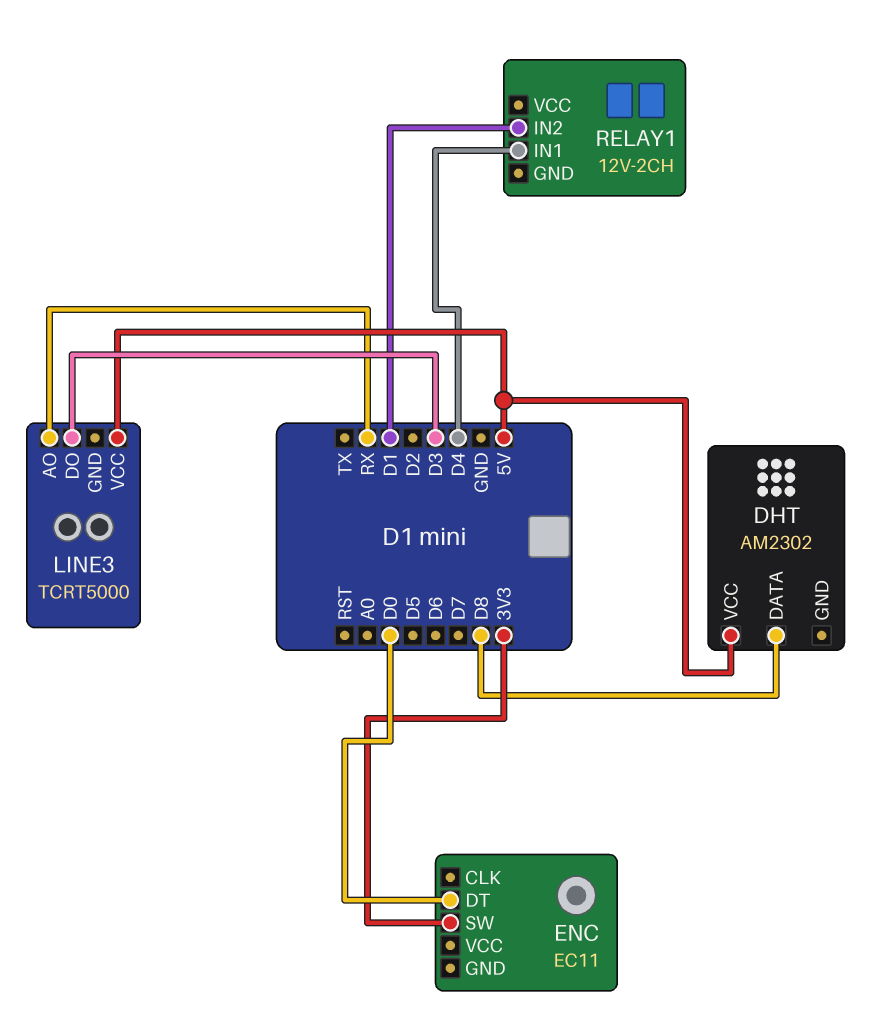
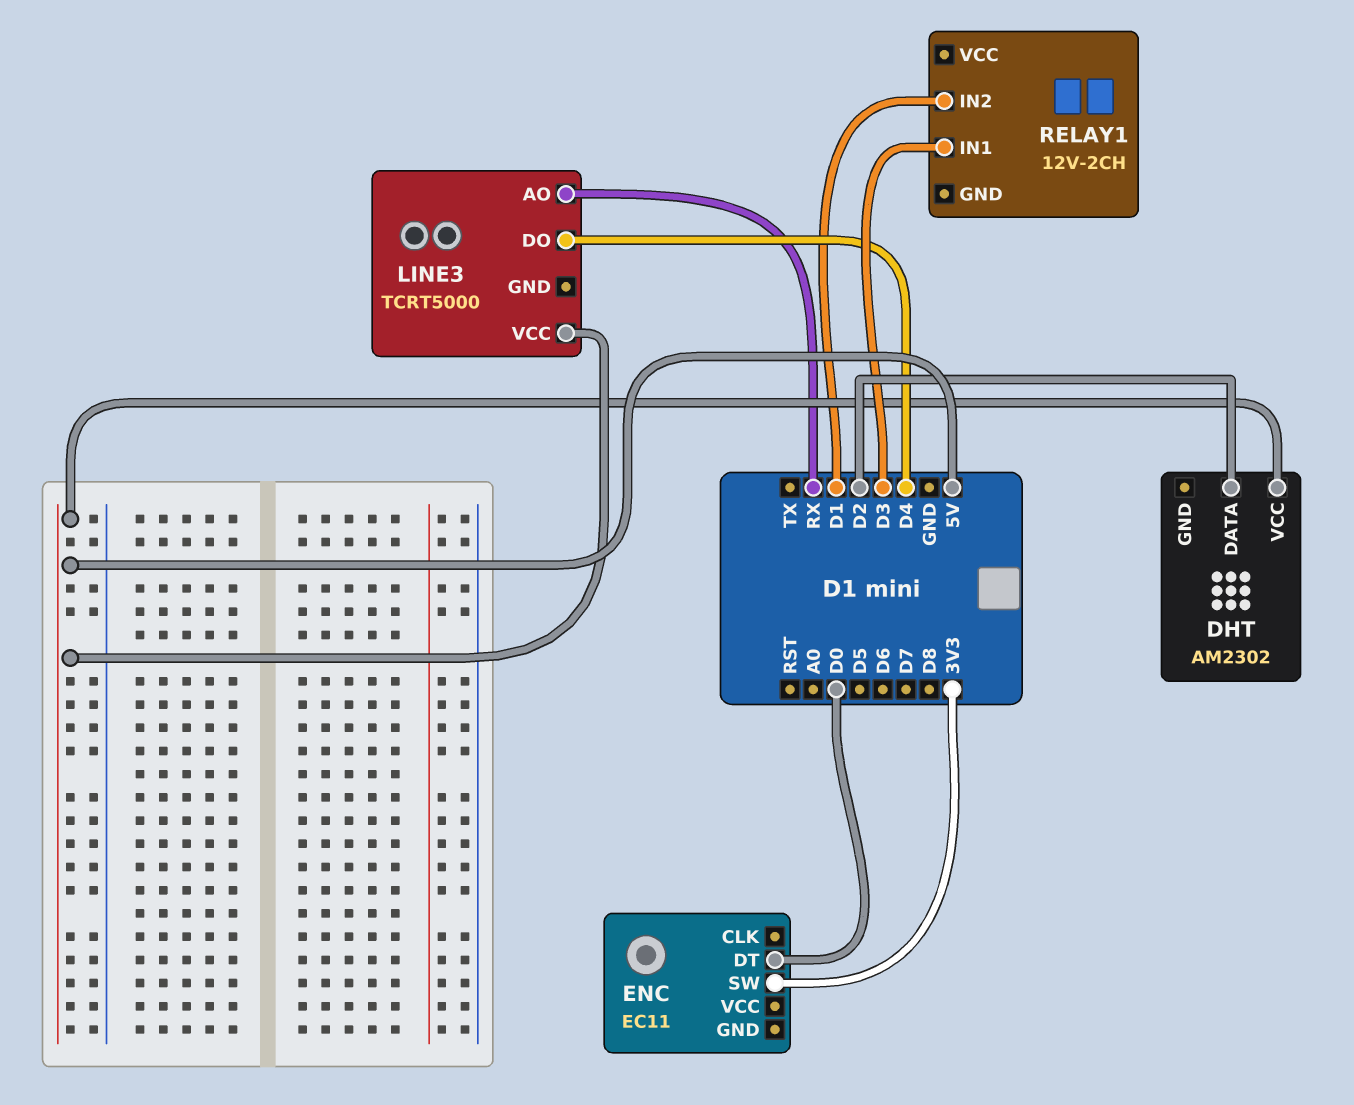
DHT pin DATA: D8 -> D2
LINE3 pin DO: D3 -> D4
RELAY1 pin IN1: D4 -> D3

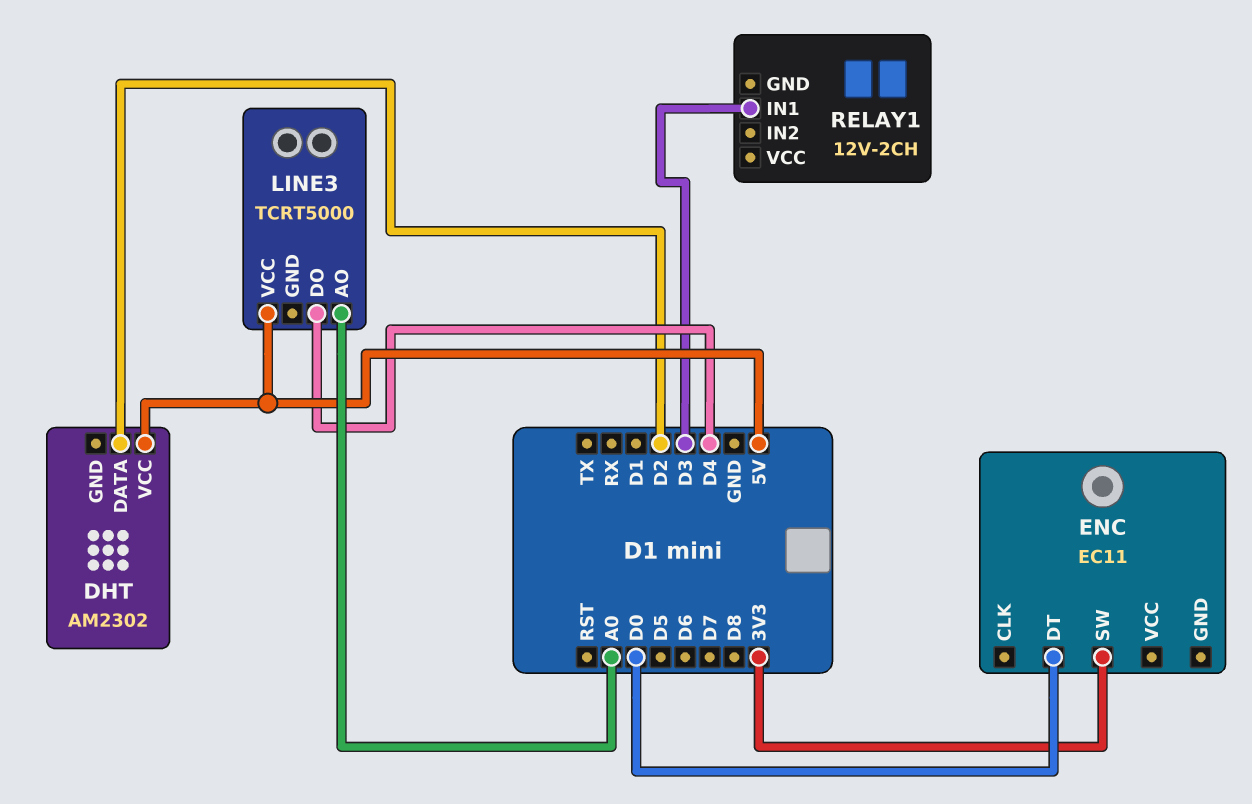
LINE3 pin AO: RX -> A0
RELAY1 pin IN2: D1 -> none

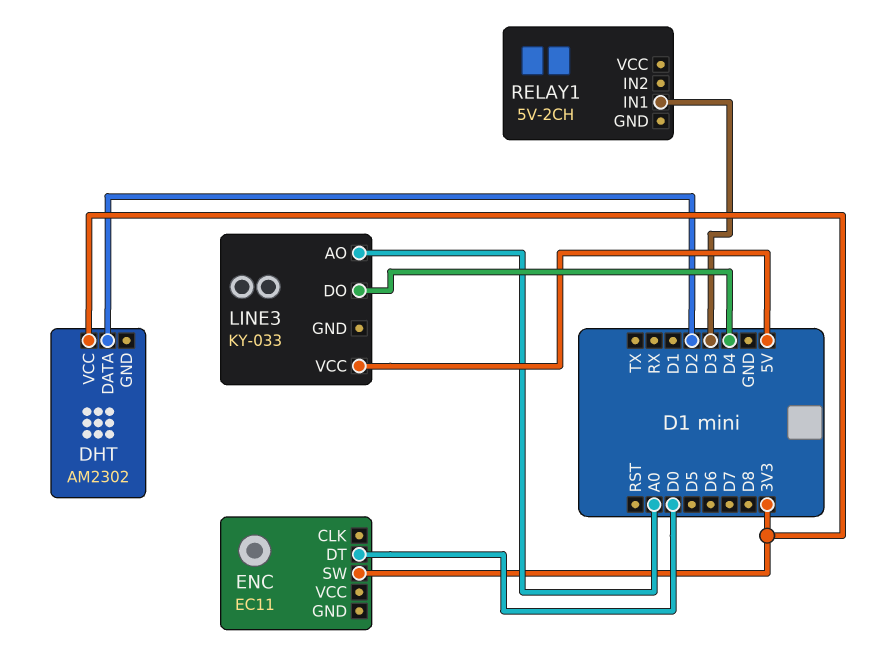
DHT pin VCC: 5V -> 3V3
LINE3: TCRT5000 -> KY-033
RELAY1: 12V-2CH -> 5V-2CH

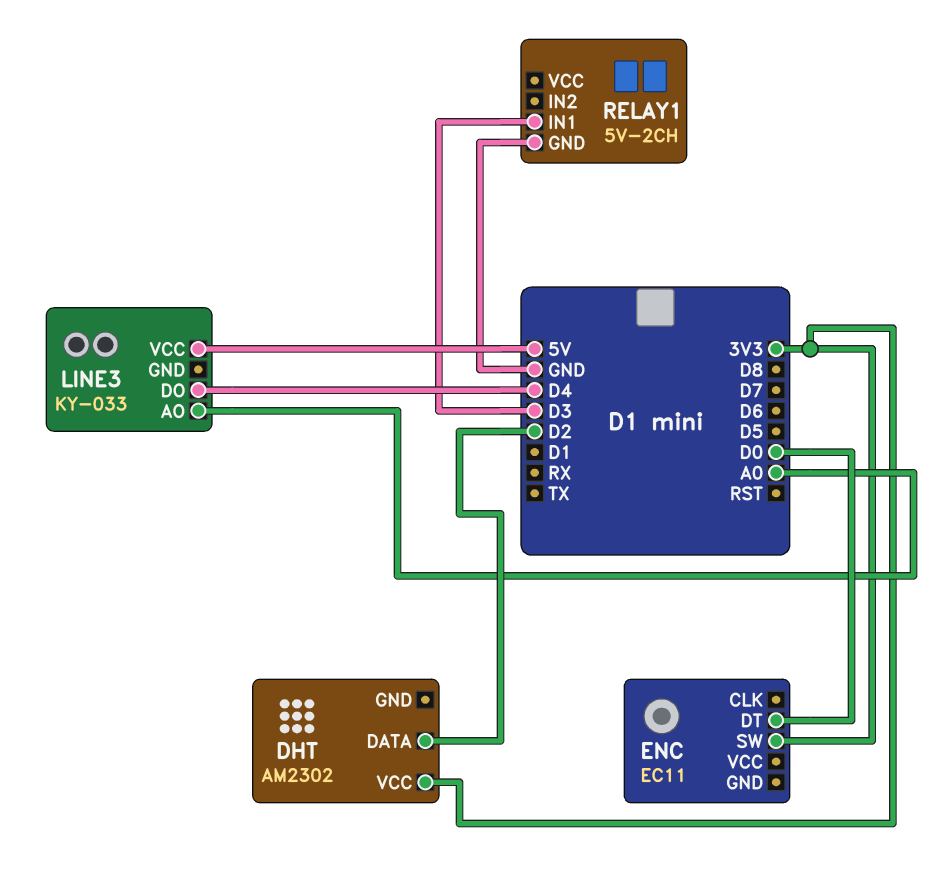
RELAY1 pin GND: none -> GND

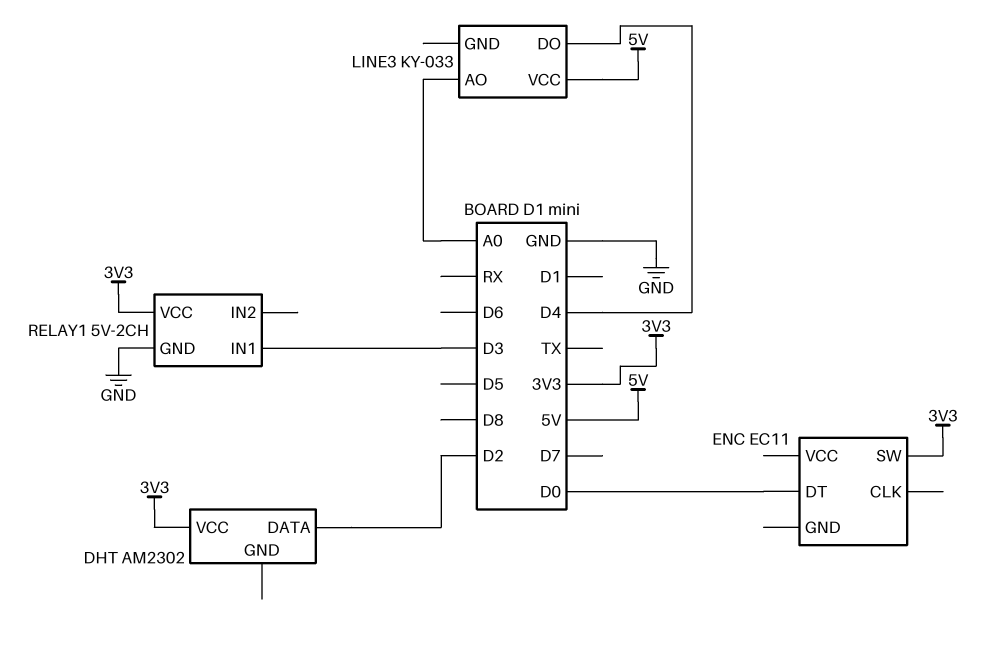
RELAY1 pin VCC: none -> 3V3

